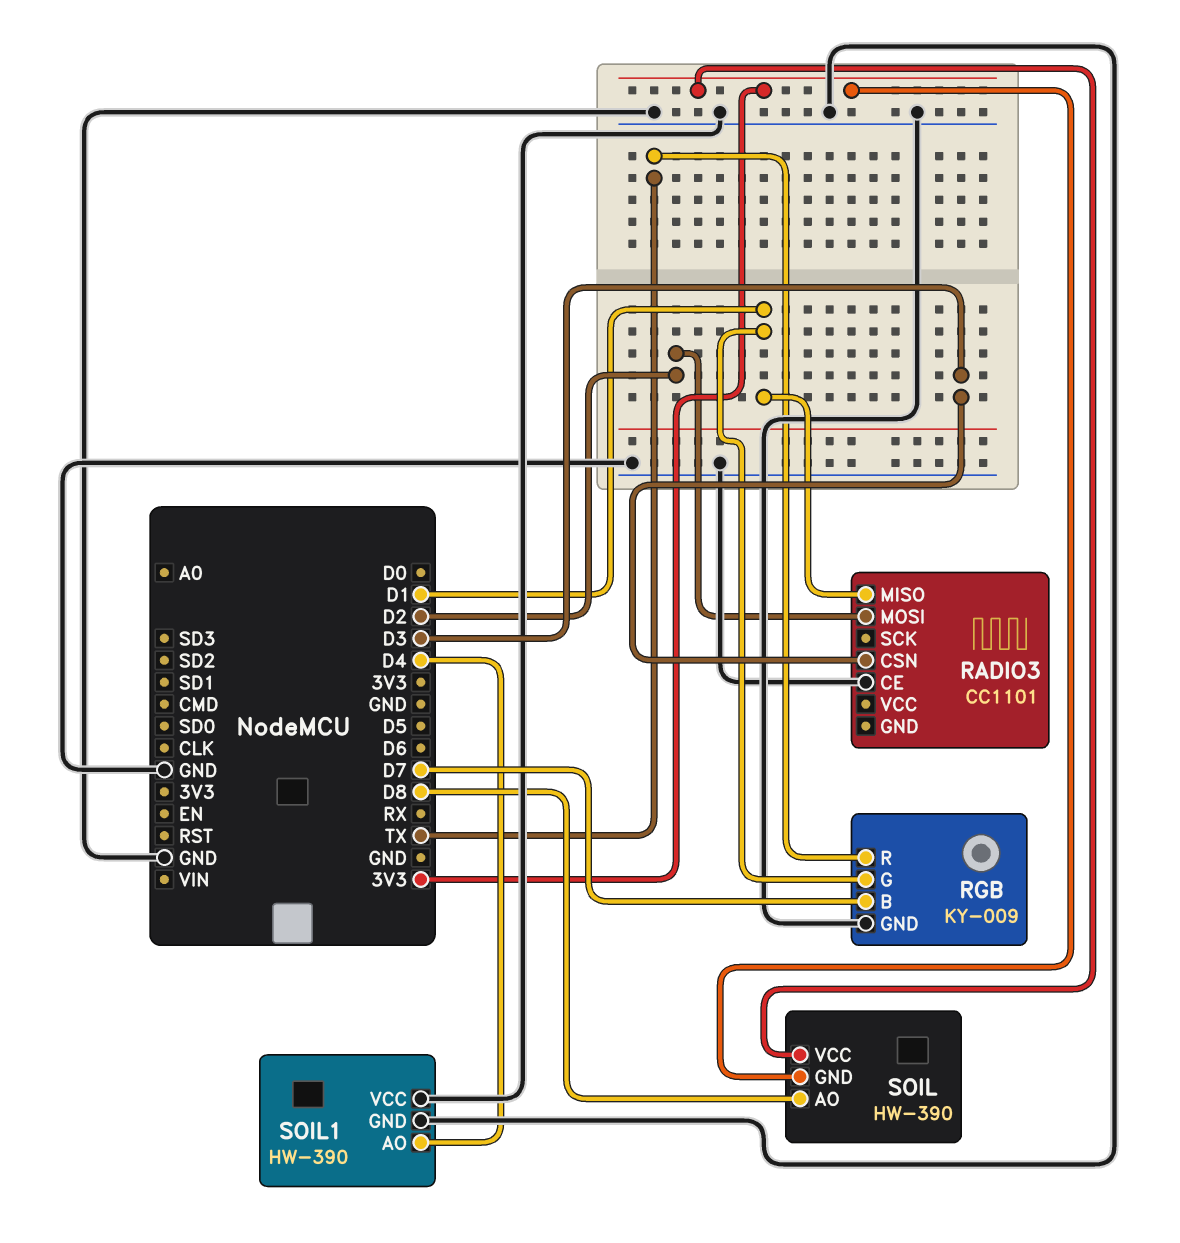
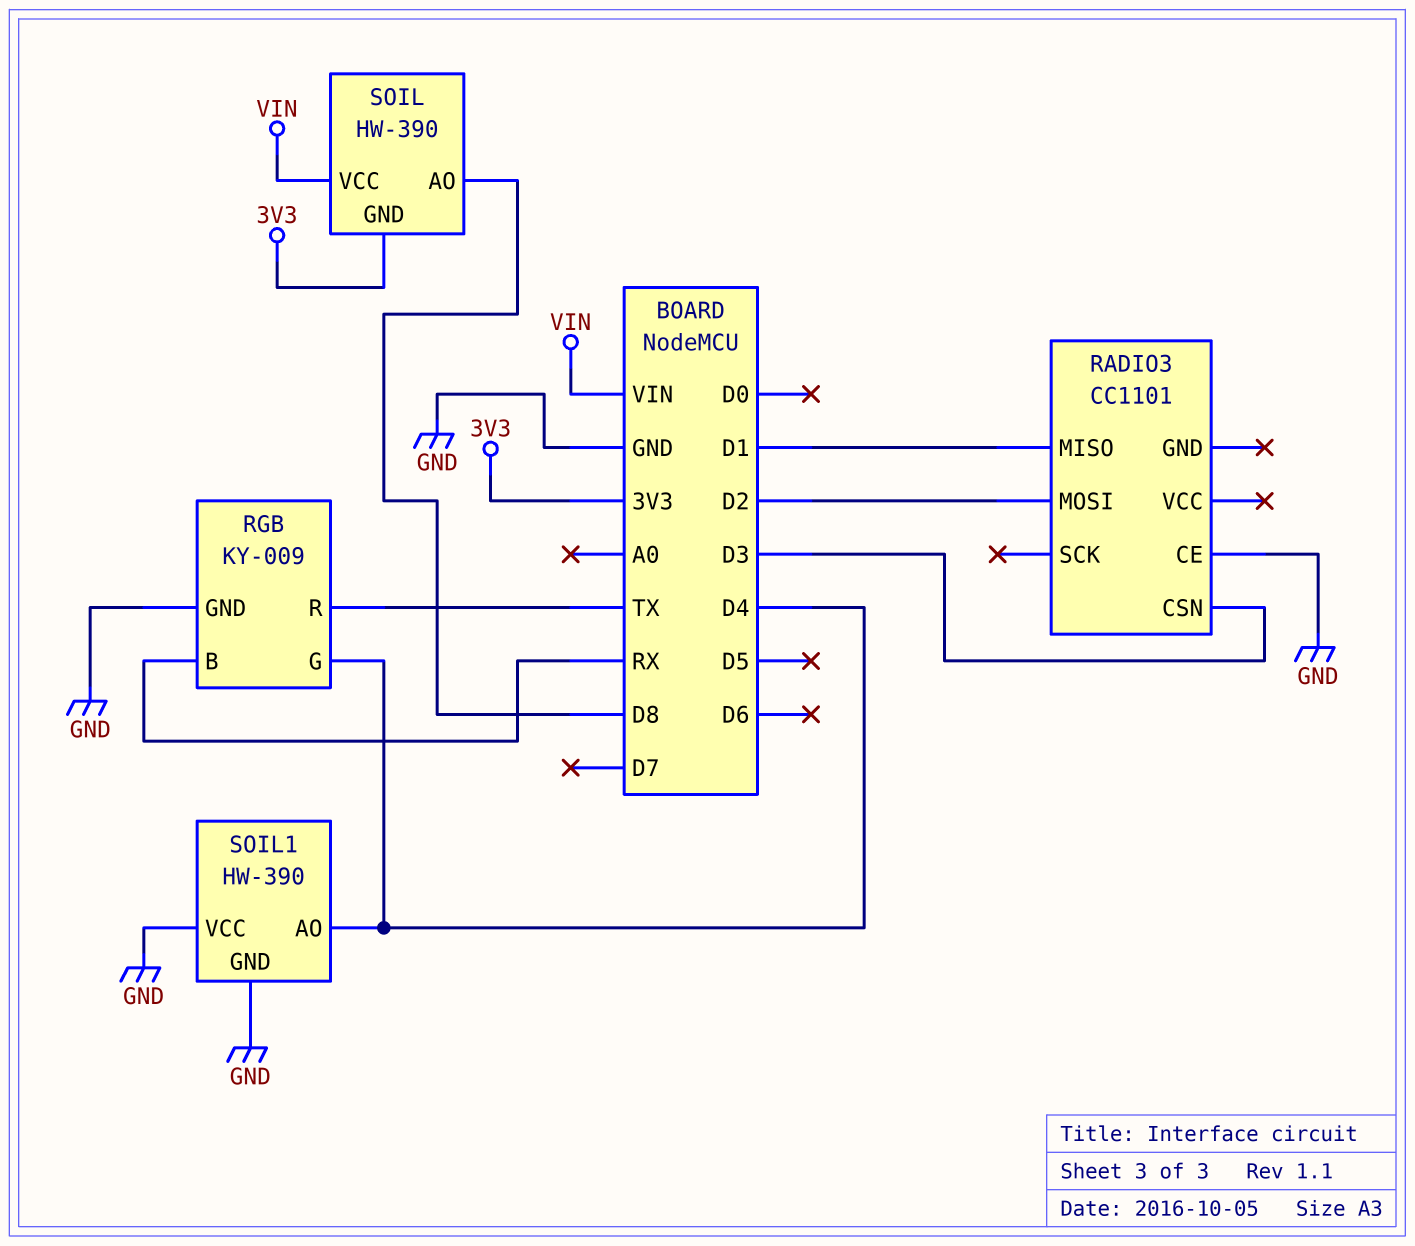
RGB pin B: D7 -> RX
RGB pin G: D1 -> D4
SOIL pin VCC: 3V3 -> VIN

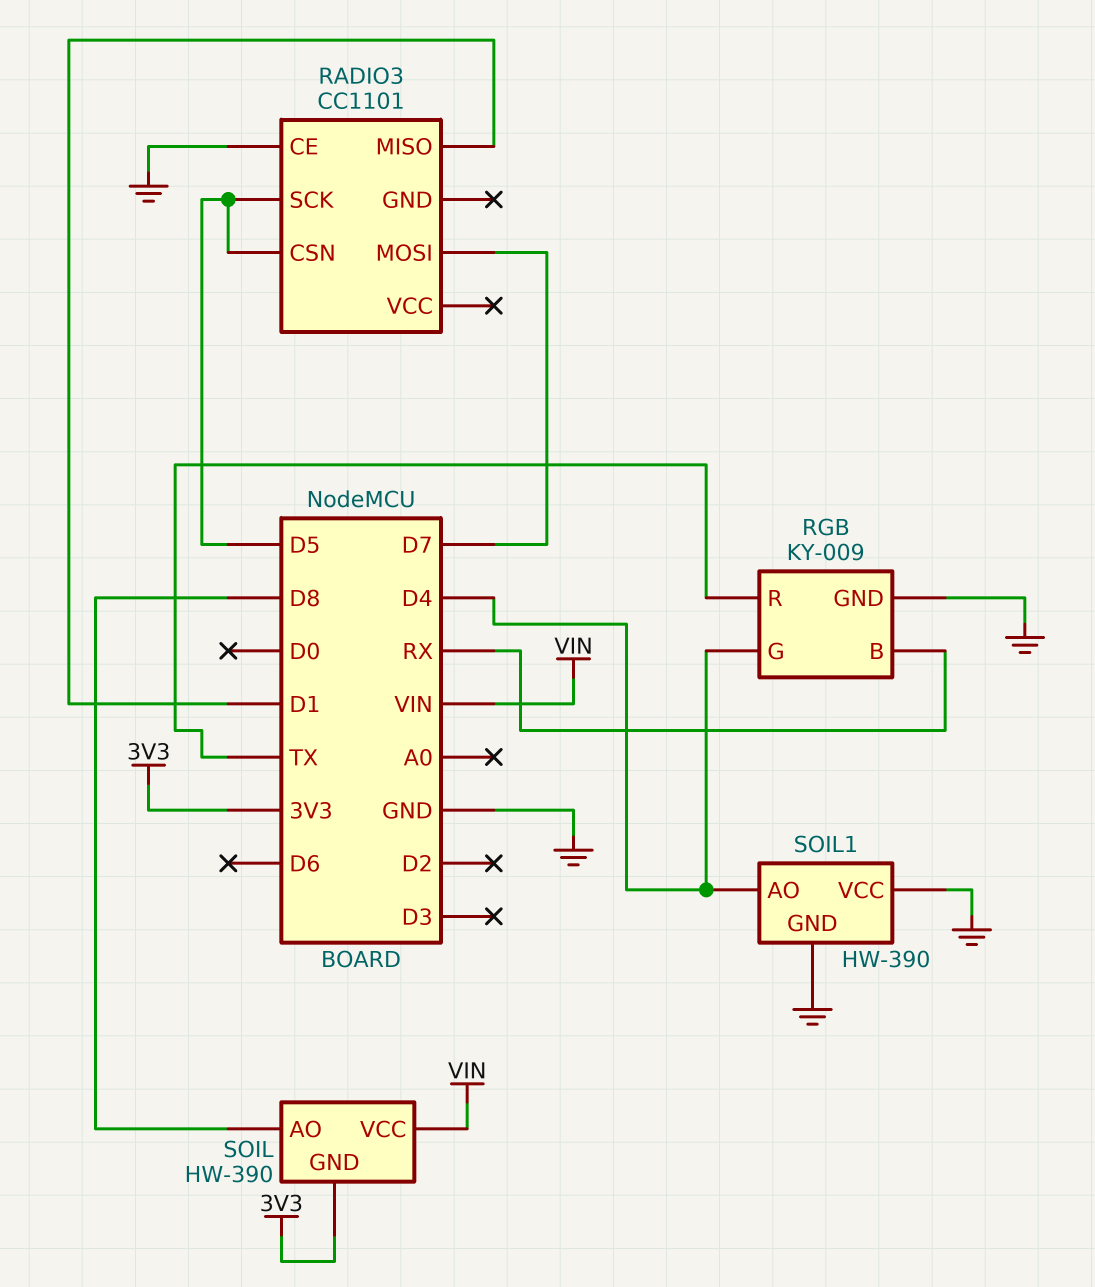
RADIO3 pin CSN: D3 -> D5
RADIO3 pin MOSI: D2 -> D7
RADIO3 pin SCK: none -> D5

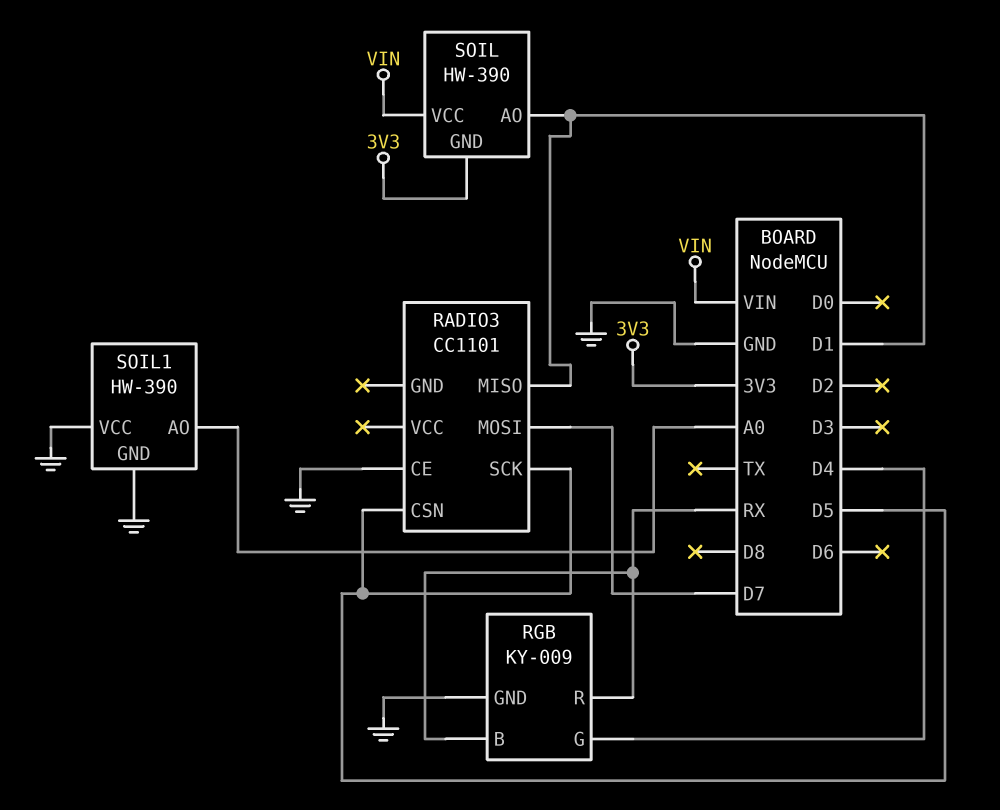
RGB pin R: TX -> RX
SOIL pin AO: D8 -> D1
SOIL1 pin AO: D4 -> A0

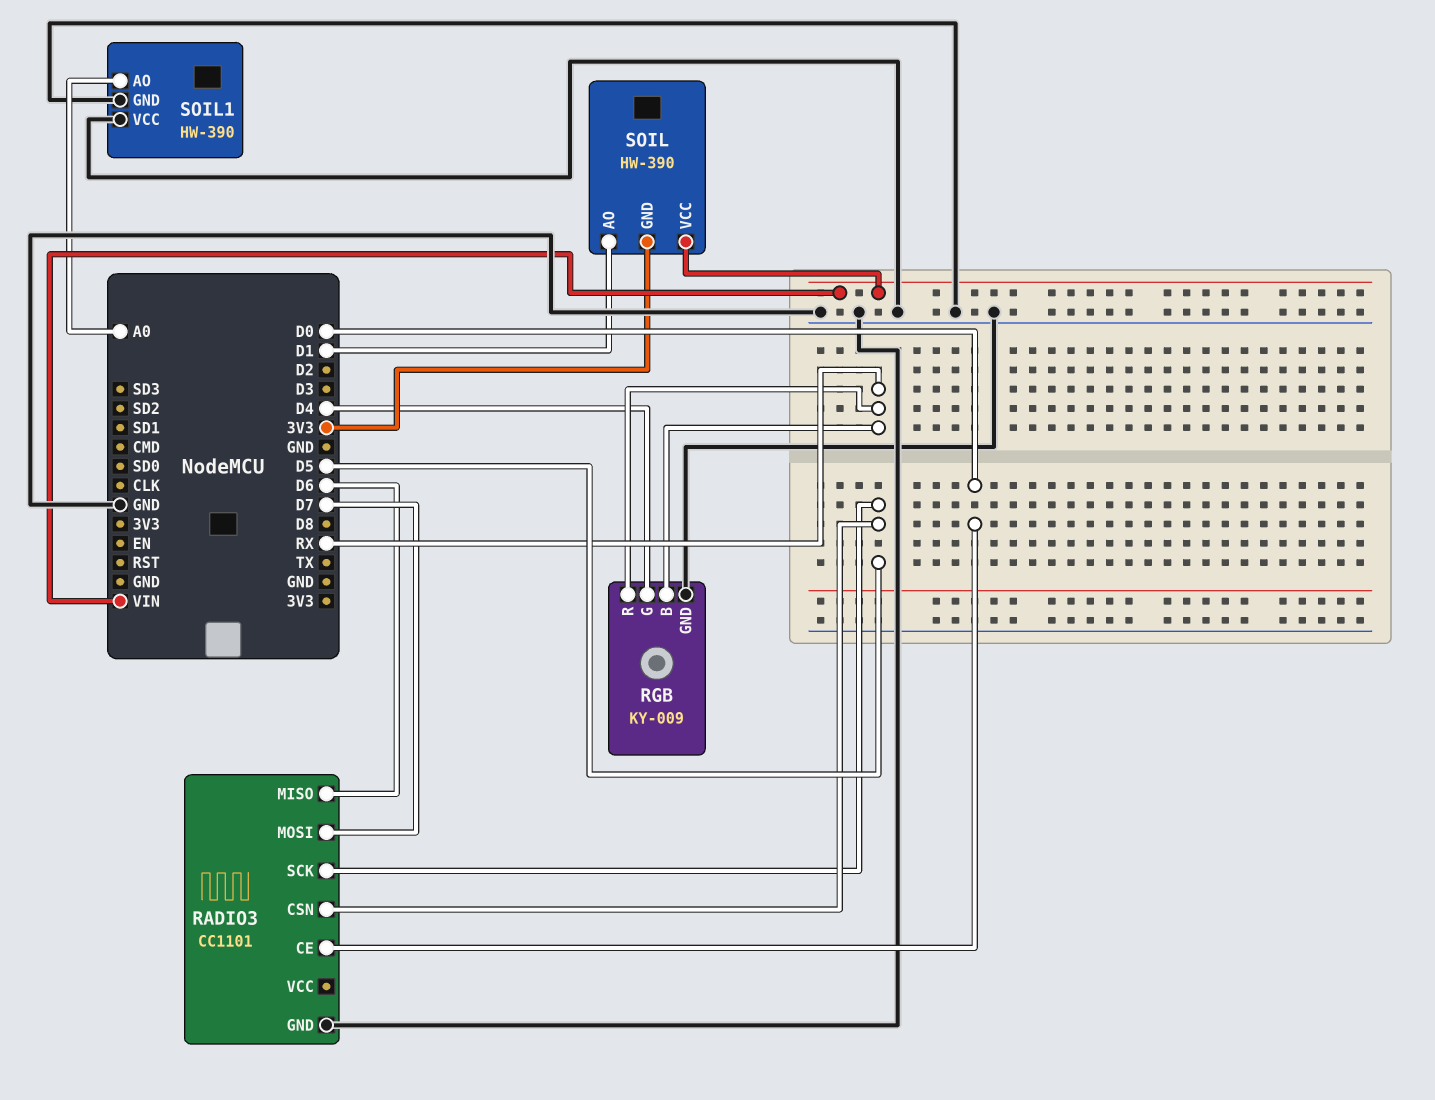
RADIO3 pin CE: GND -> D0
RADIO3 pin GND: none -> GND
RADIO3 pin MISO: D1 -> D6

